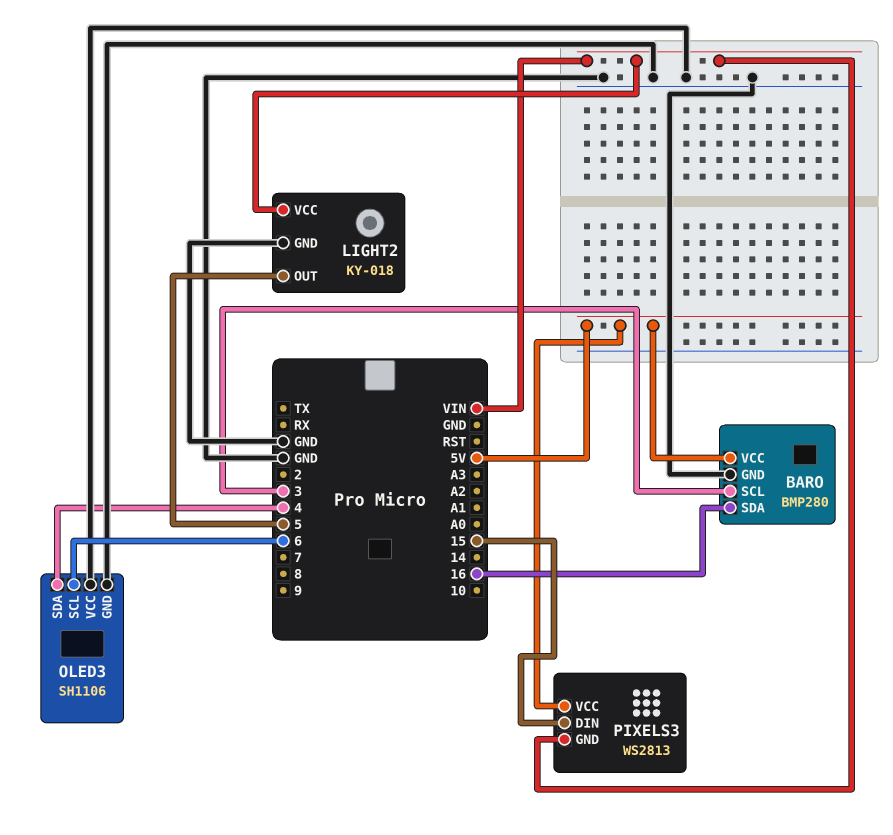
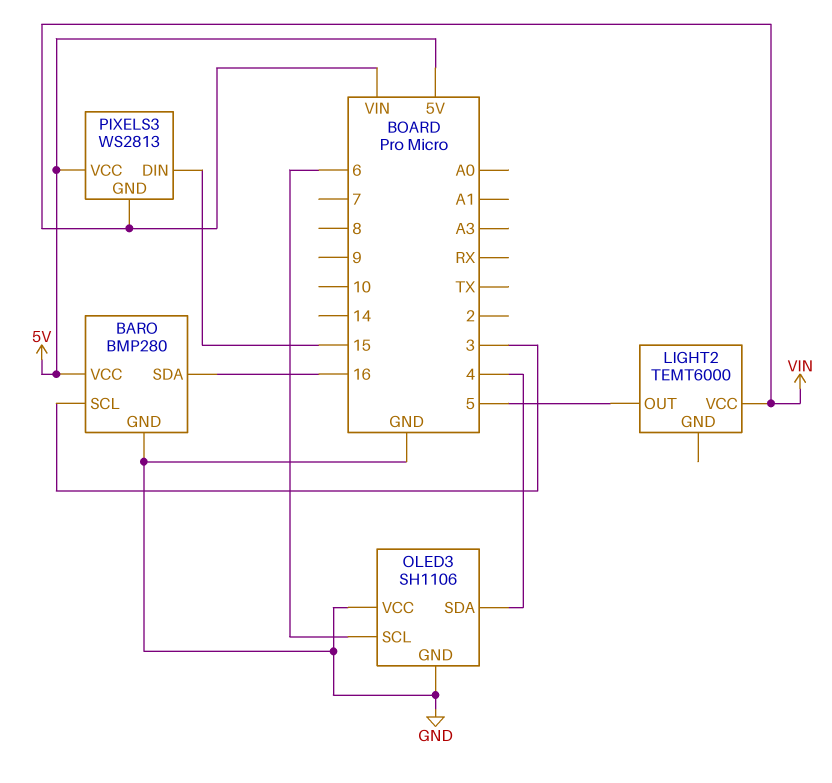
LIGHT2: KY-018 -> TEMT6000
LIGHT2 pin GND: GND -> none

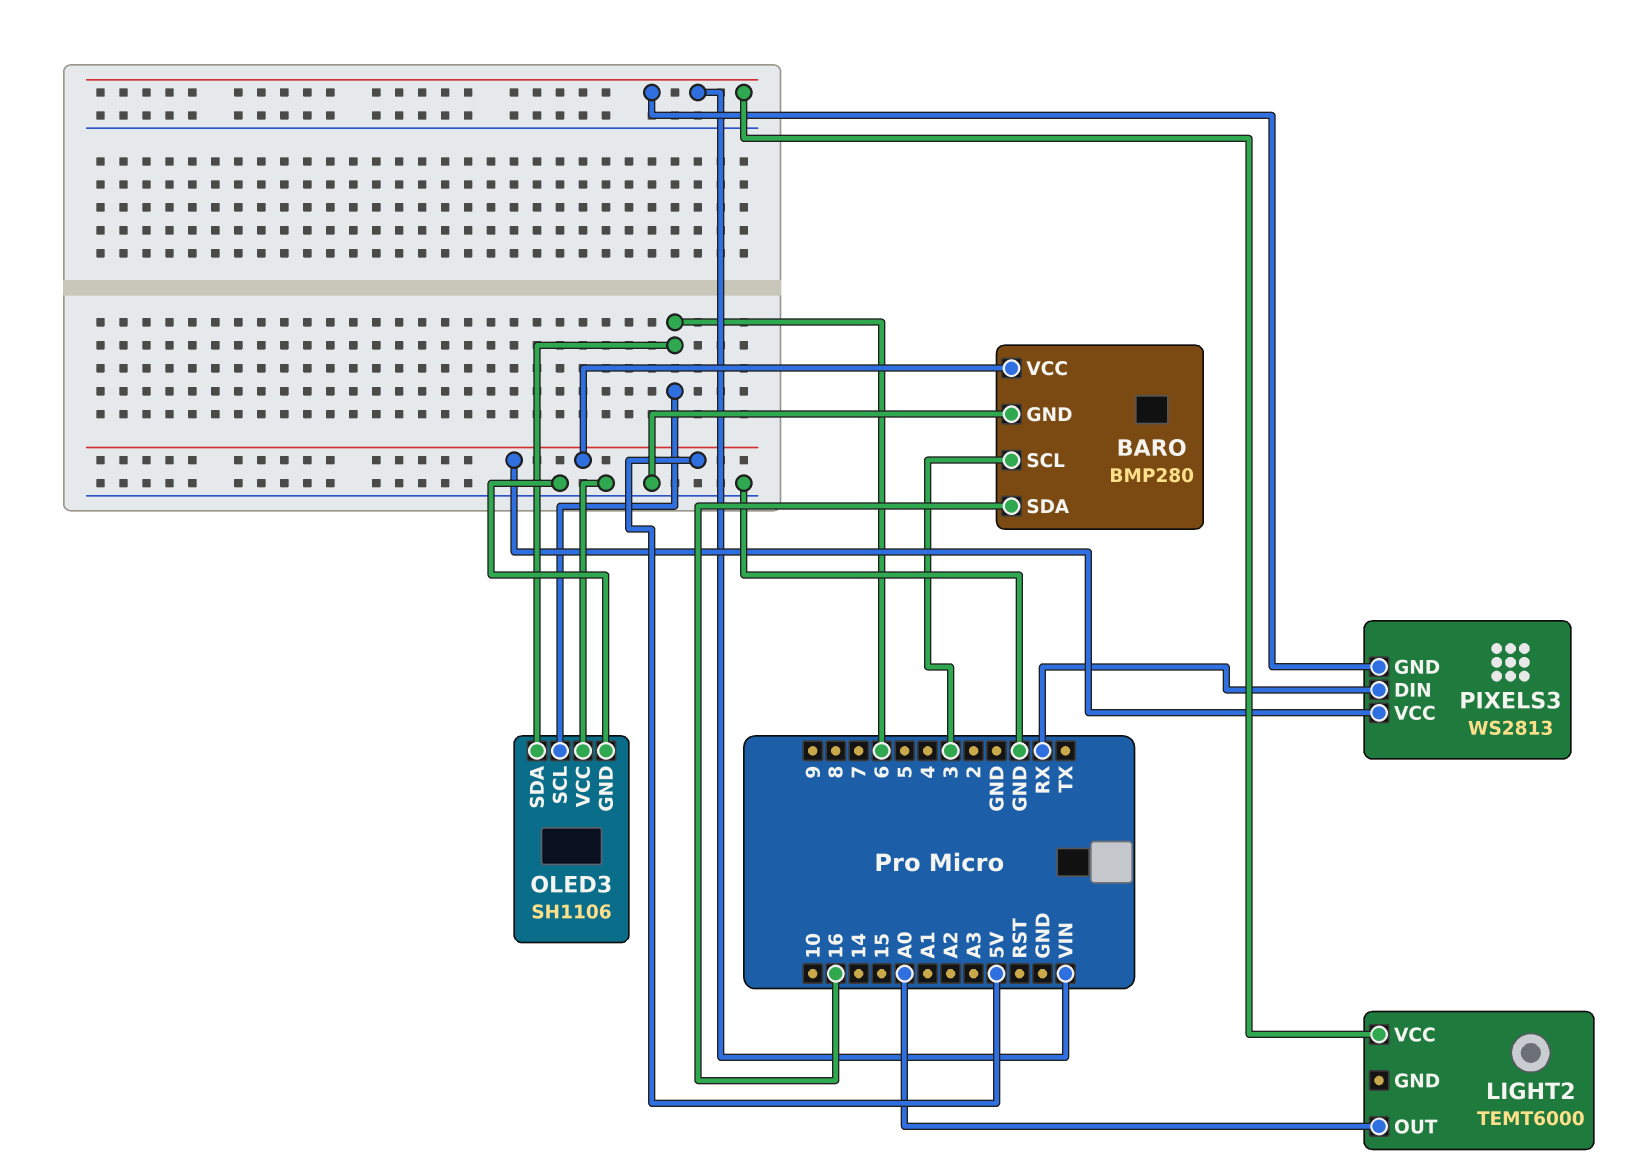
LIGHT2 pin OUT: 5 -> A0
OLED3 pin SDA: 4 -> 6
PIXELS3 pin DIN: 15 -> RX

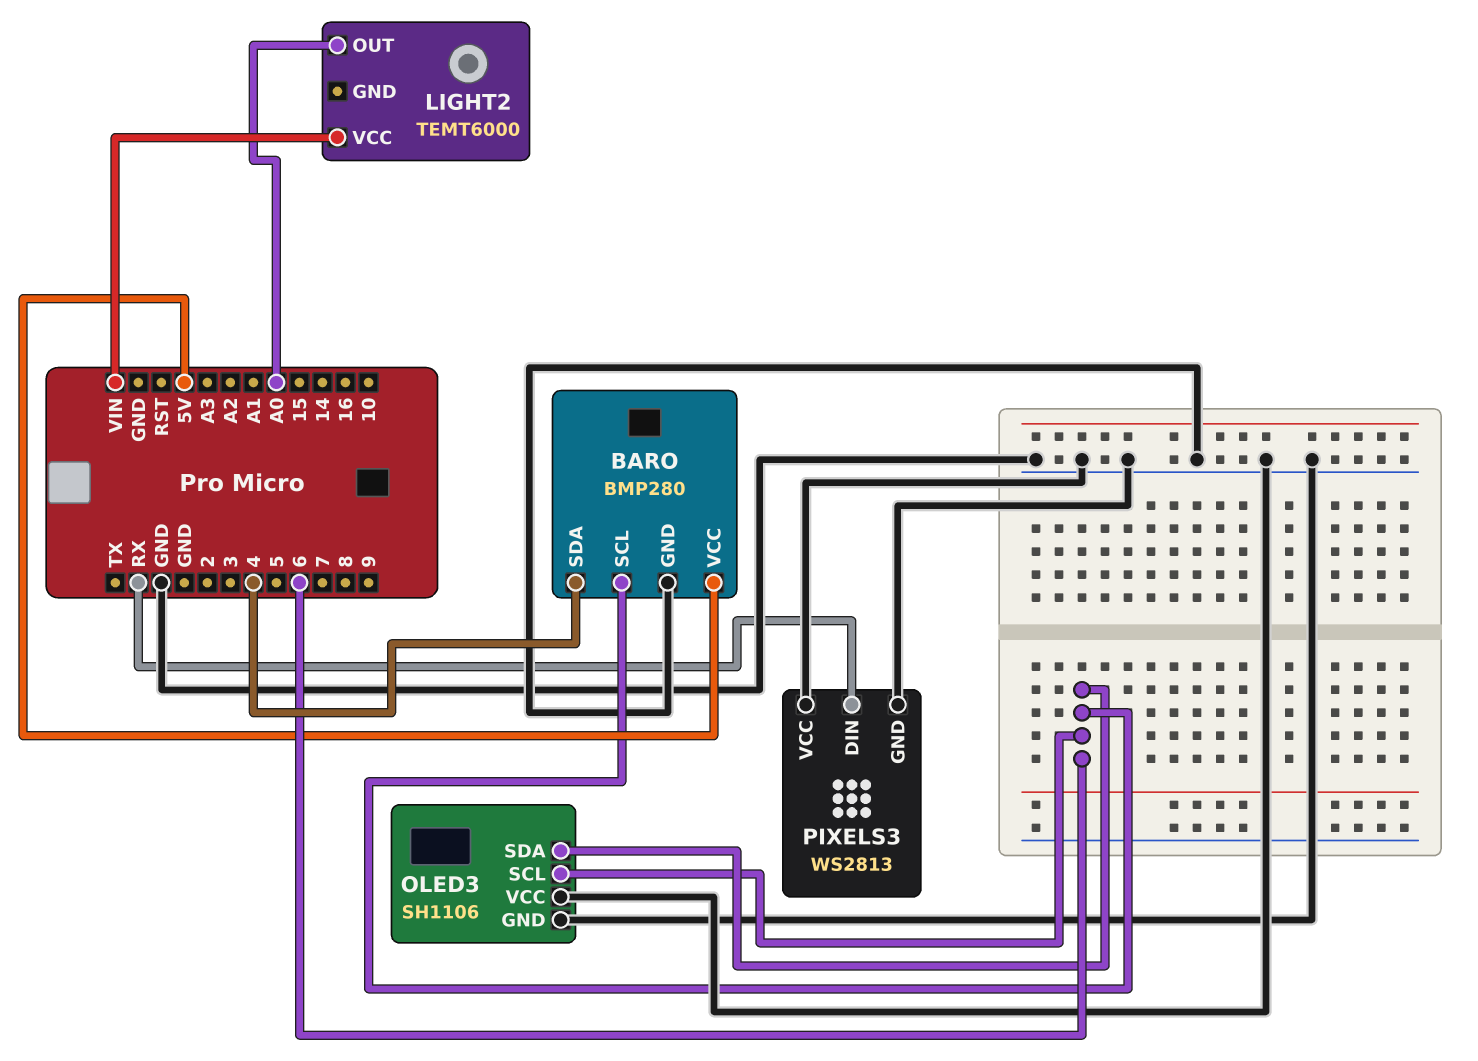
BARO pin SCL: 3 -> 6
BARO pin SDA: 16 -> 4
PIXELS3 pin GND: VIN -> GND
PIXELS3 pin VCC: 5V -> GND

